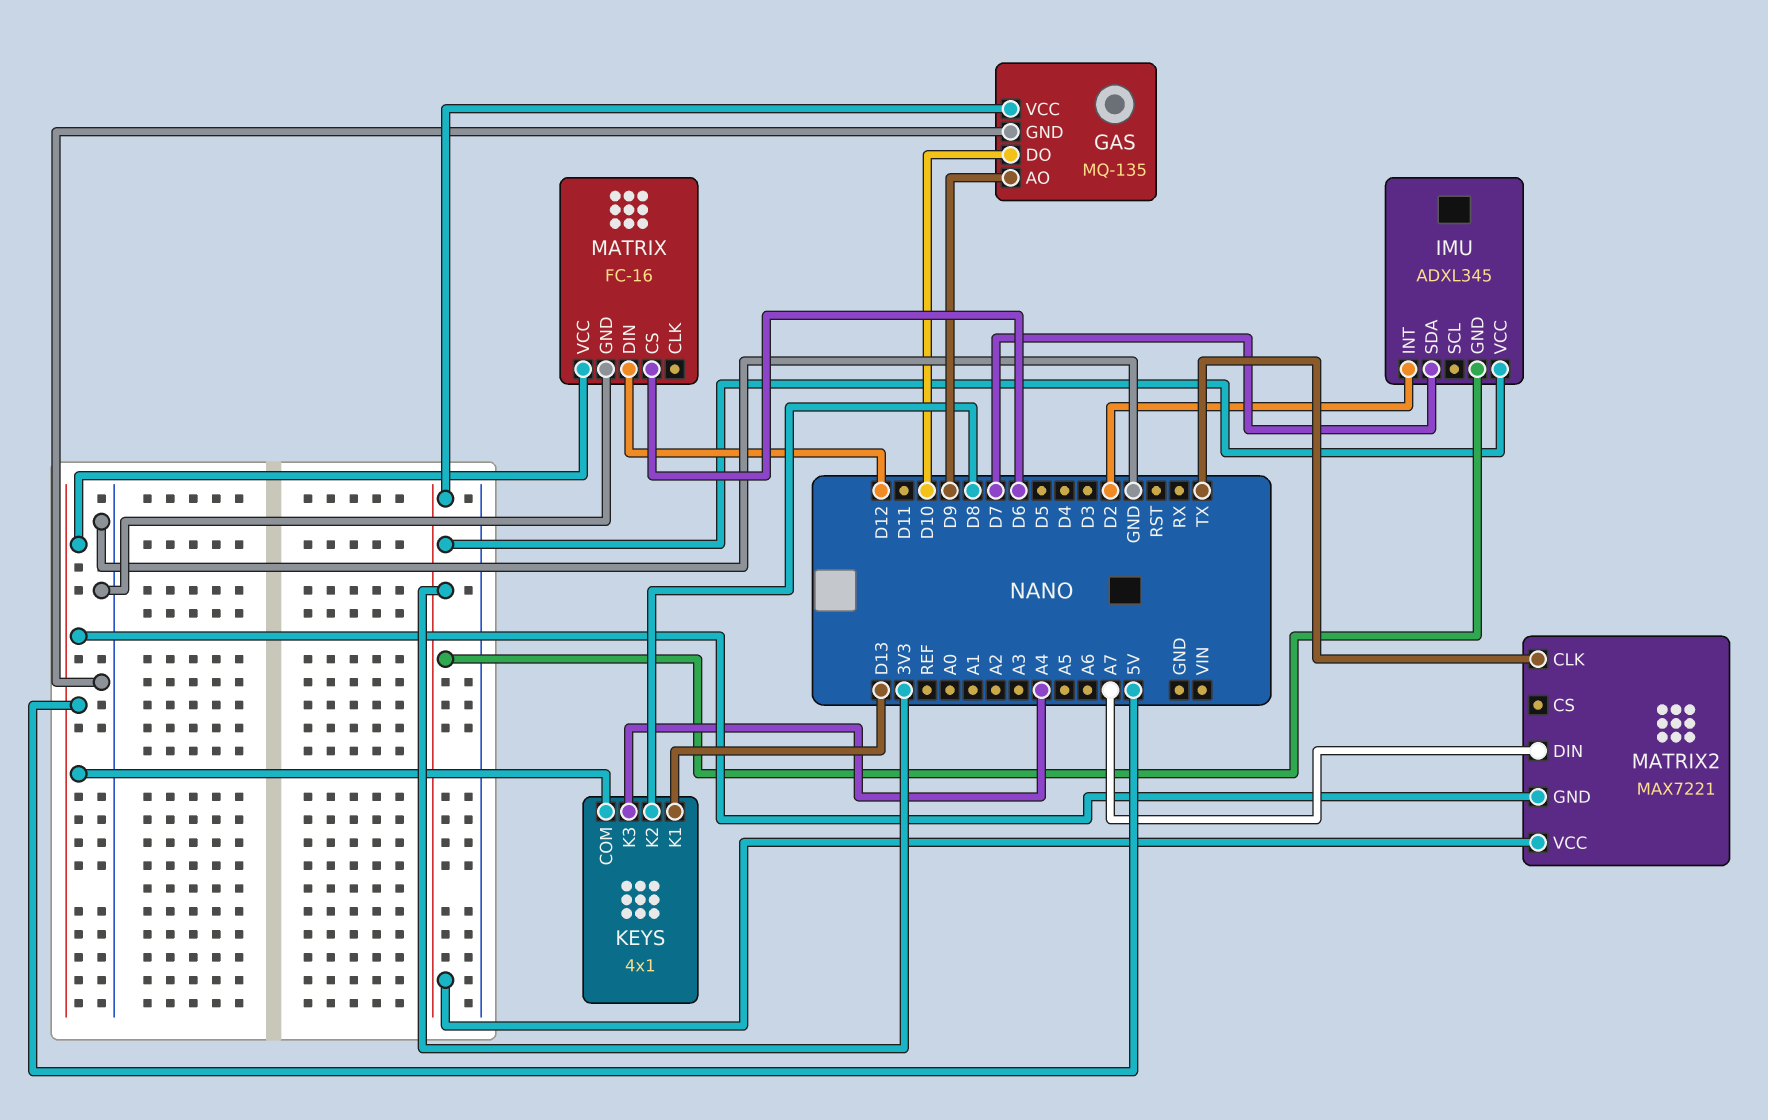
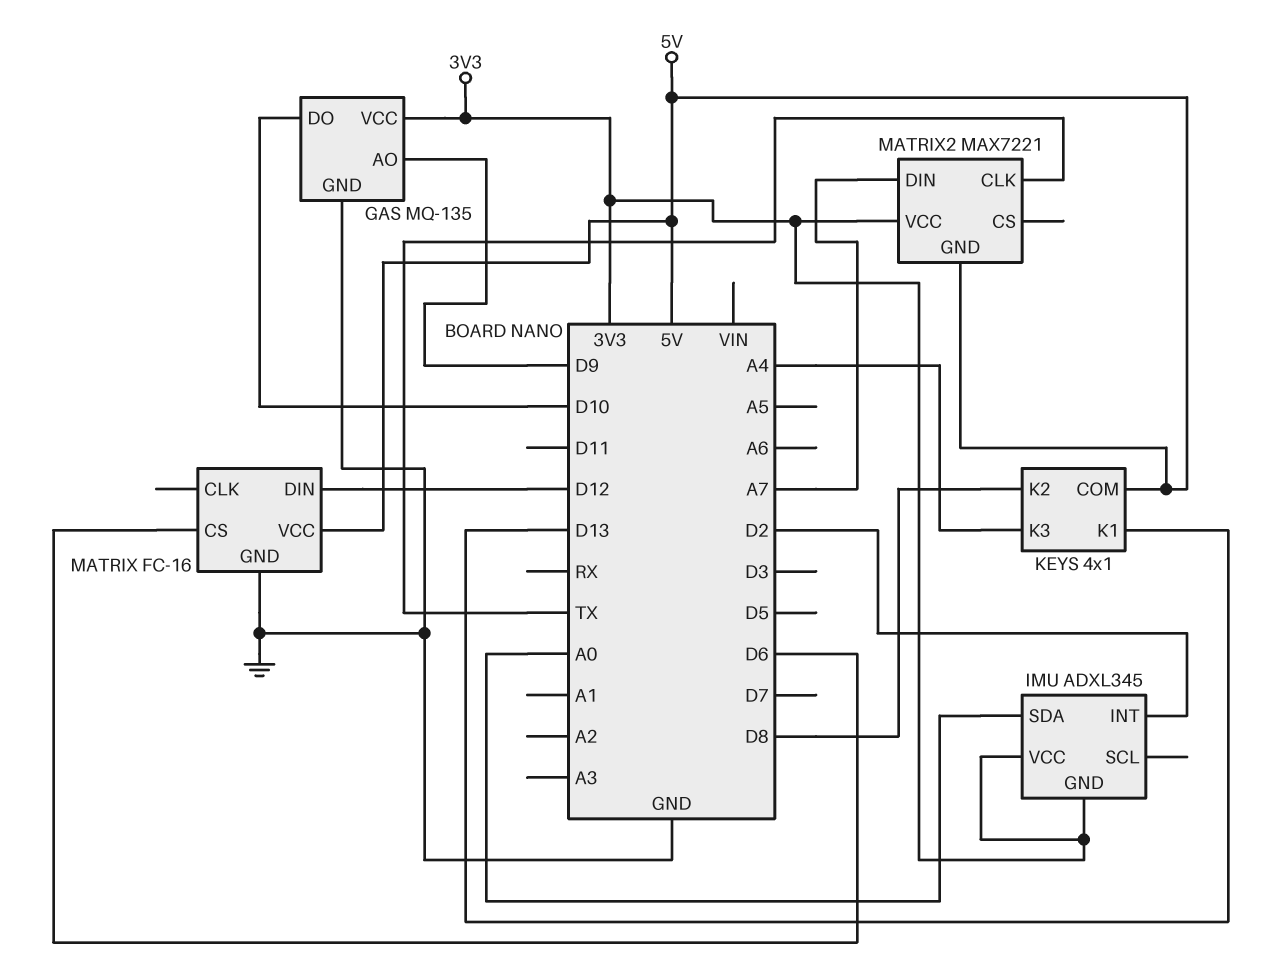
IMU pin SDA: D7 -> A0

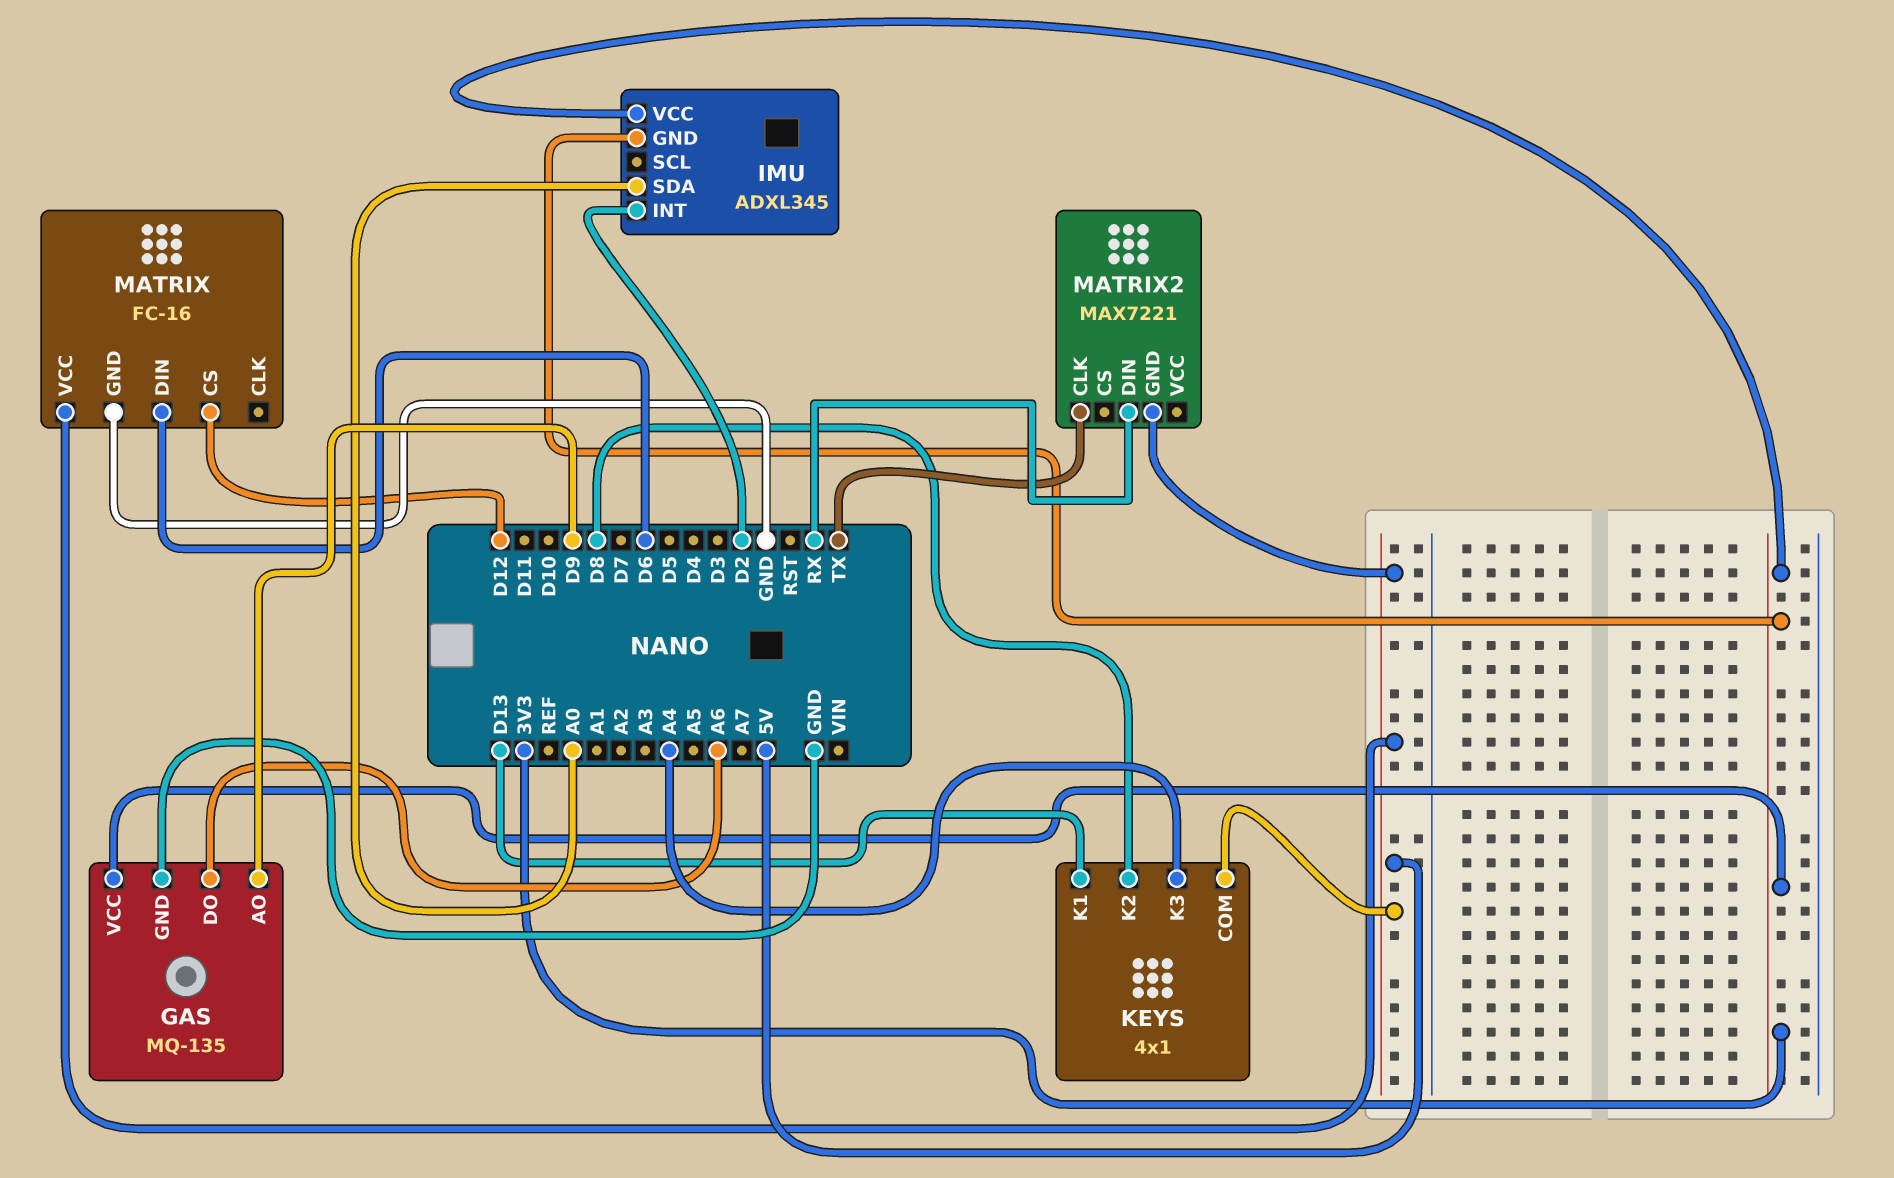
GAS pin DO: D10 -> A6
MATRIX pin CS: D6 -> D12
MATRIX pin DIN: D12 -> D6
MATRIX2 pin DIN: A7 -> RX
MATRIX2 pin VCC: 3V3 -> none

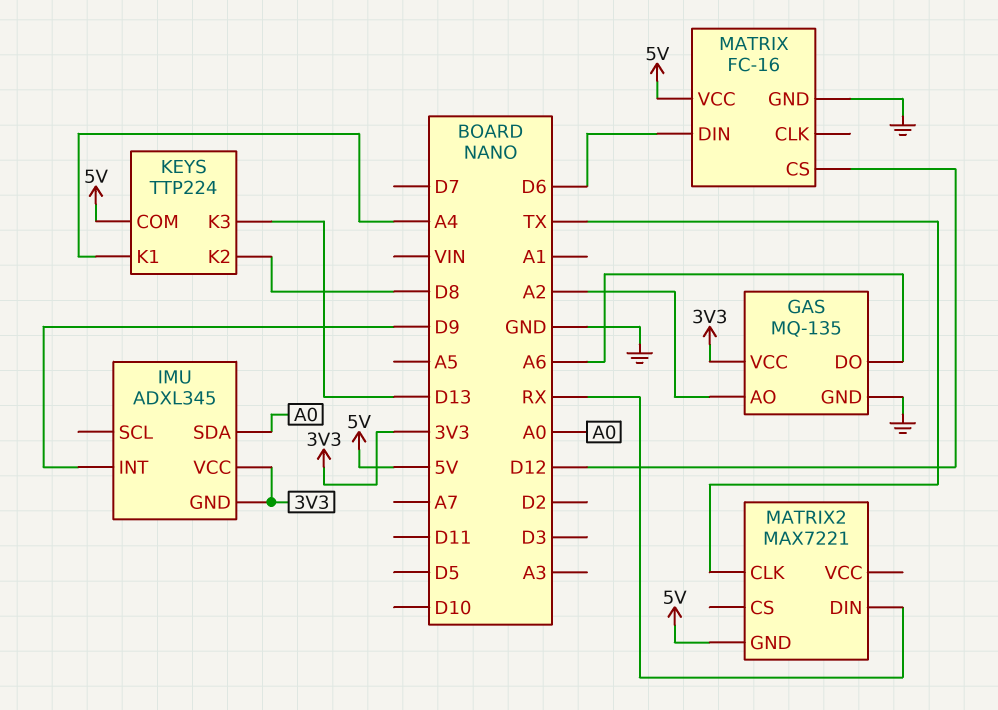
GAS pin AO: D9 -> A2
IMU pin INT: D2 -> D9
KEYS: 4x1 -> TTP224
KEYS pin K1: D13 -> A4
KEYS pin K3: A4 -> D13

